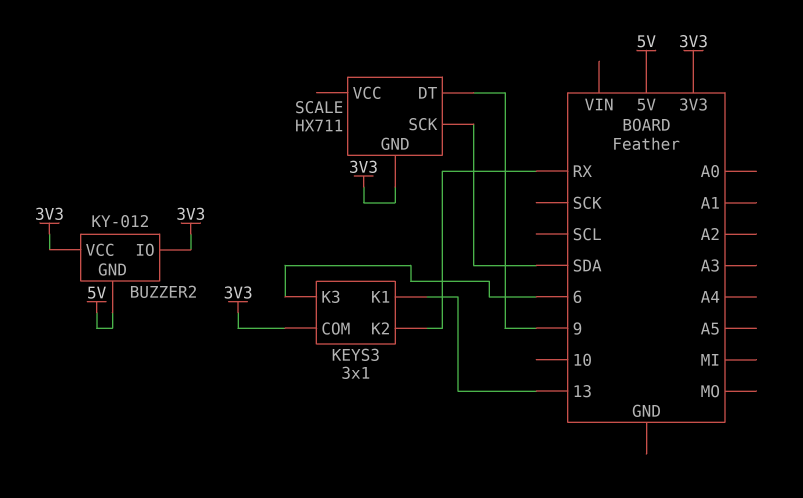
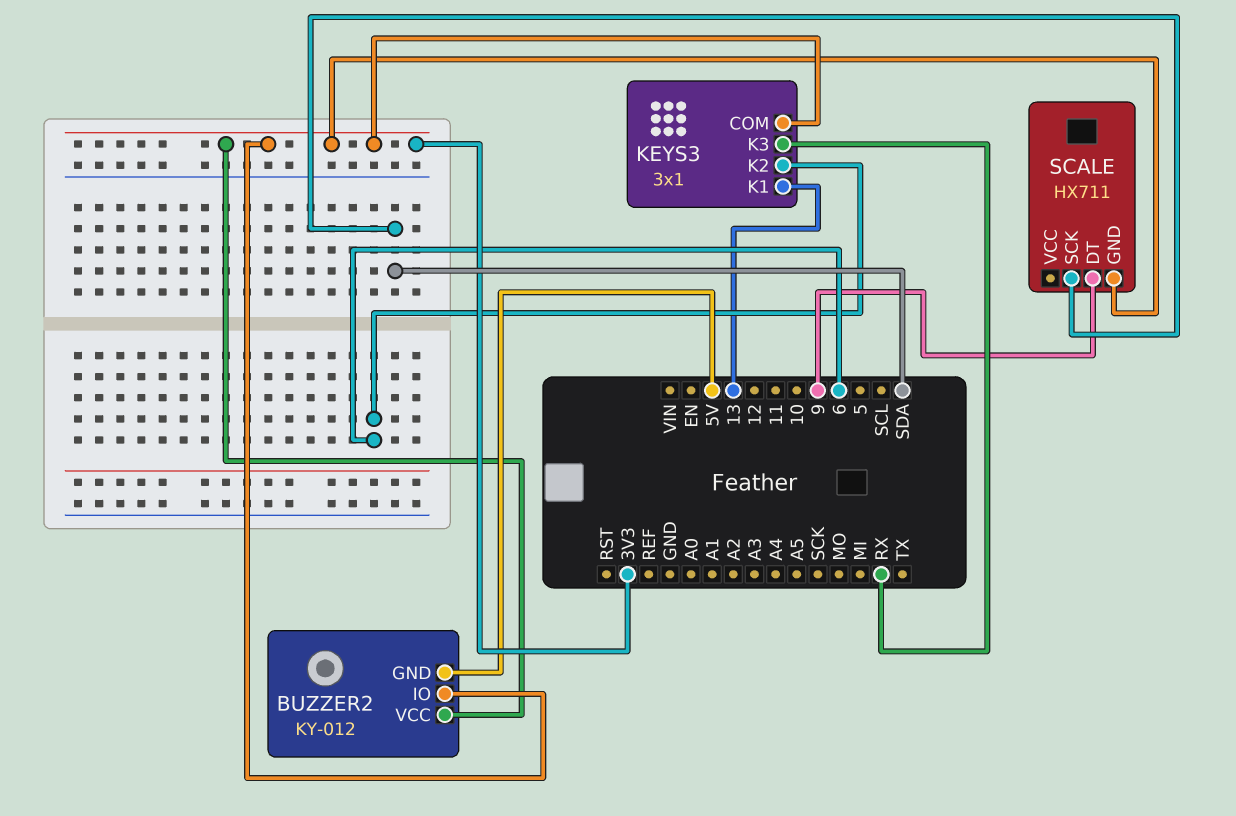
KEYS3 pin K2: RX -> 6
KEYS3 pin K3: 6 -> RX

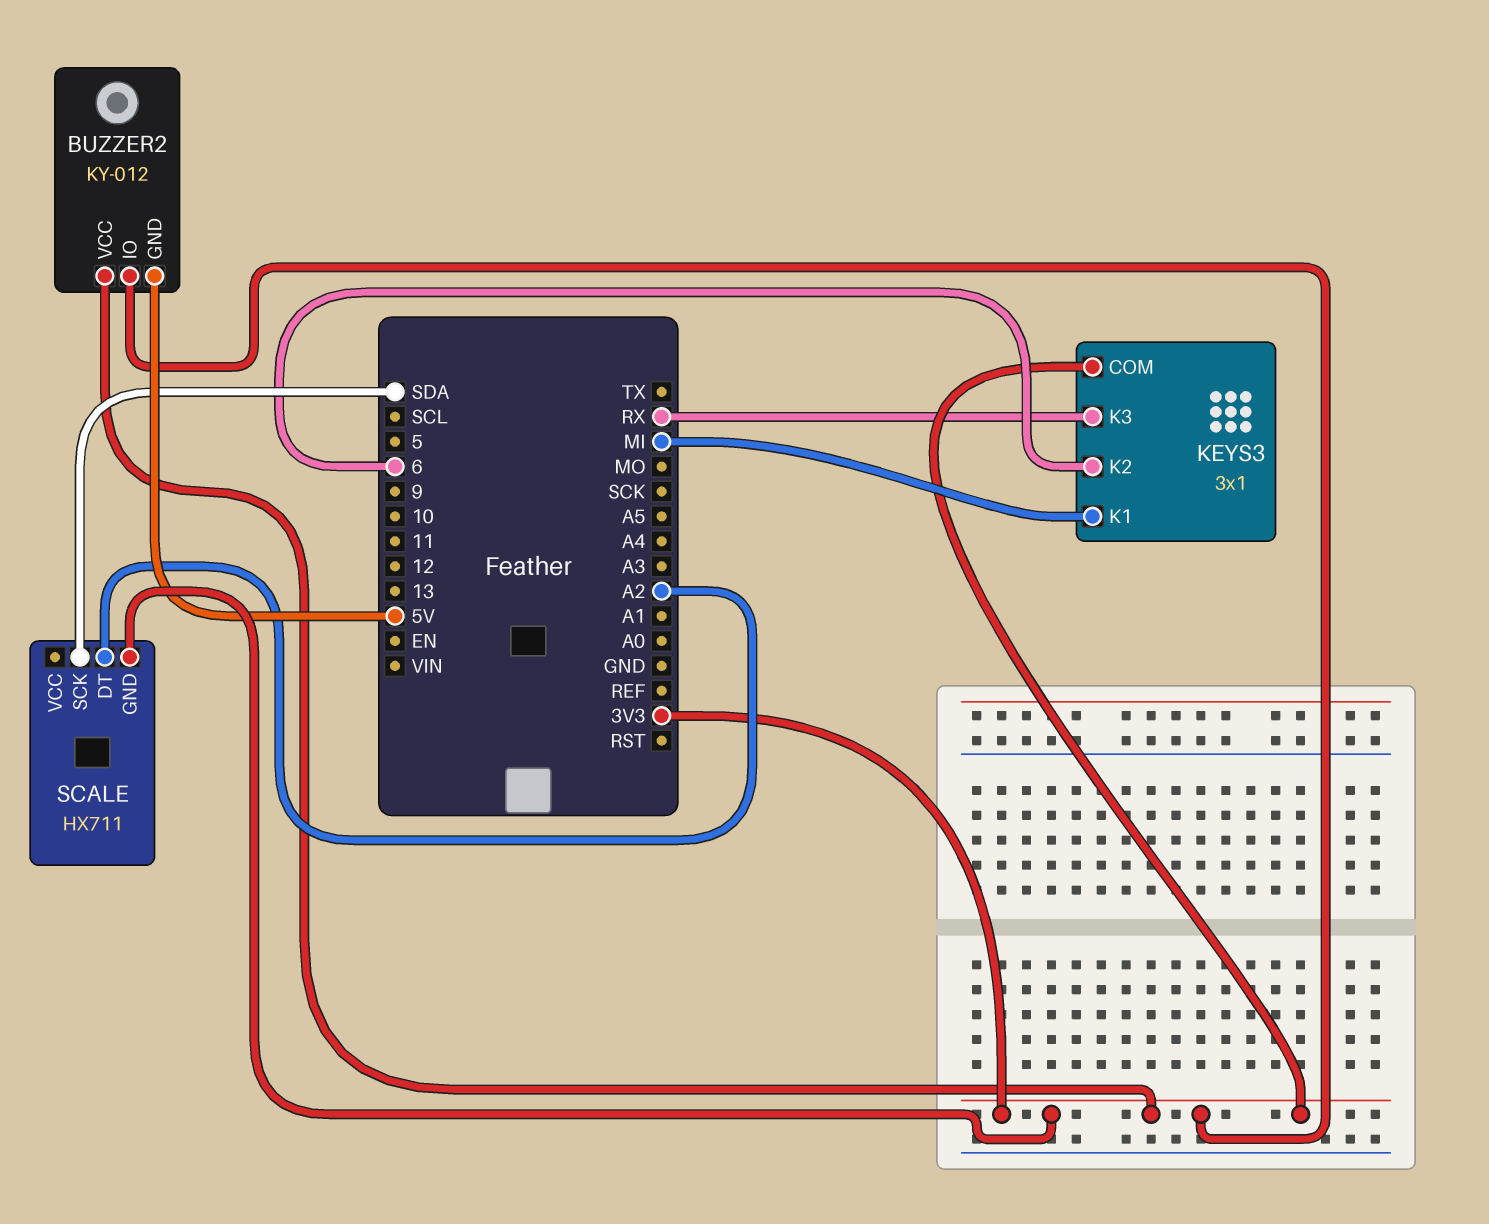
KEYS3 pin K1: 13 -> MI
SCALE pin DT: 9 -> A2

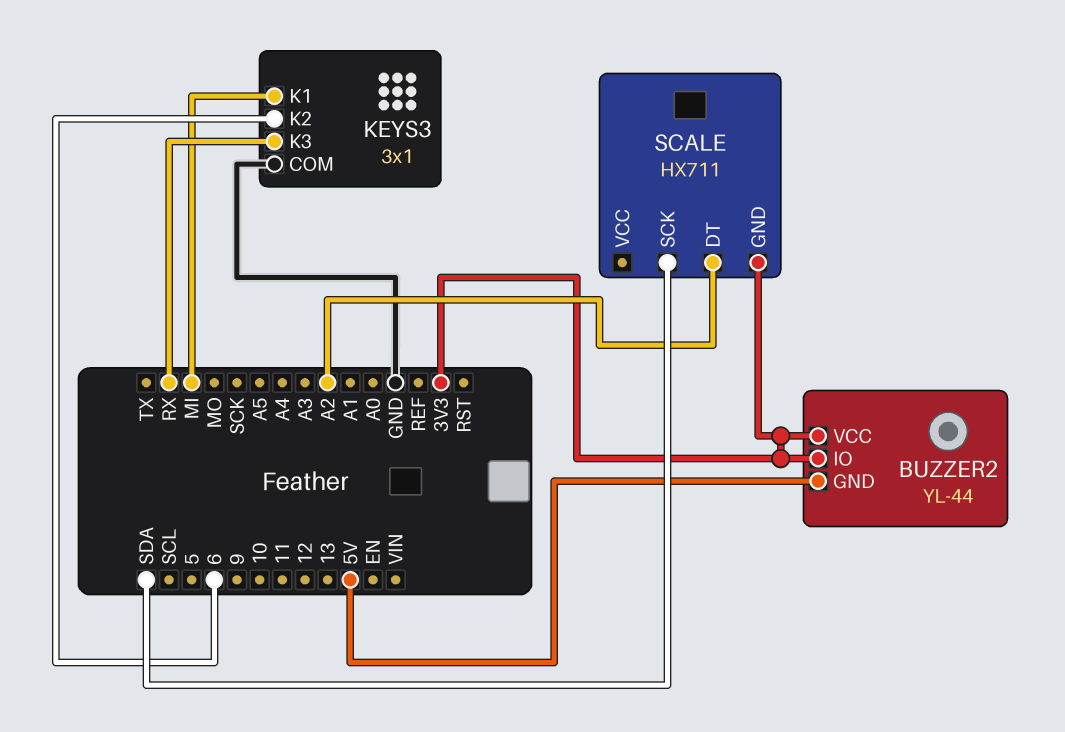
BUZZER2: KY-012 -> YL-44
KEYS3 pin COM: 3V3 -> GND

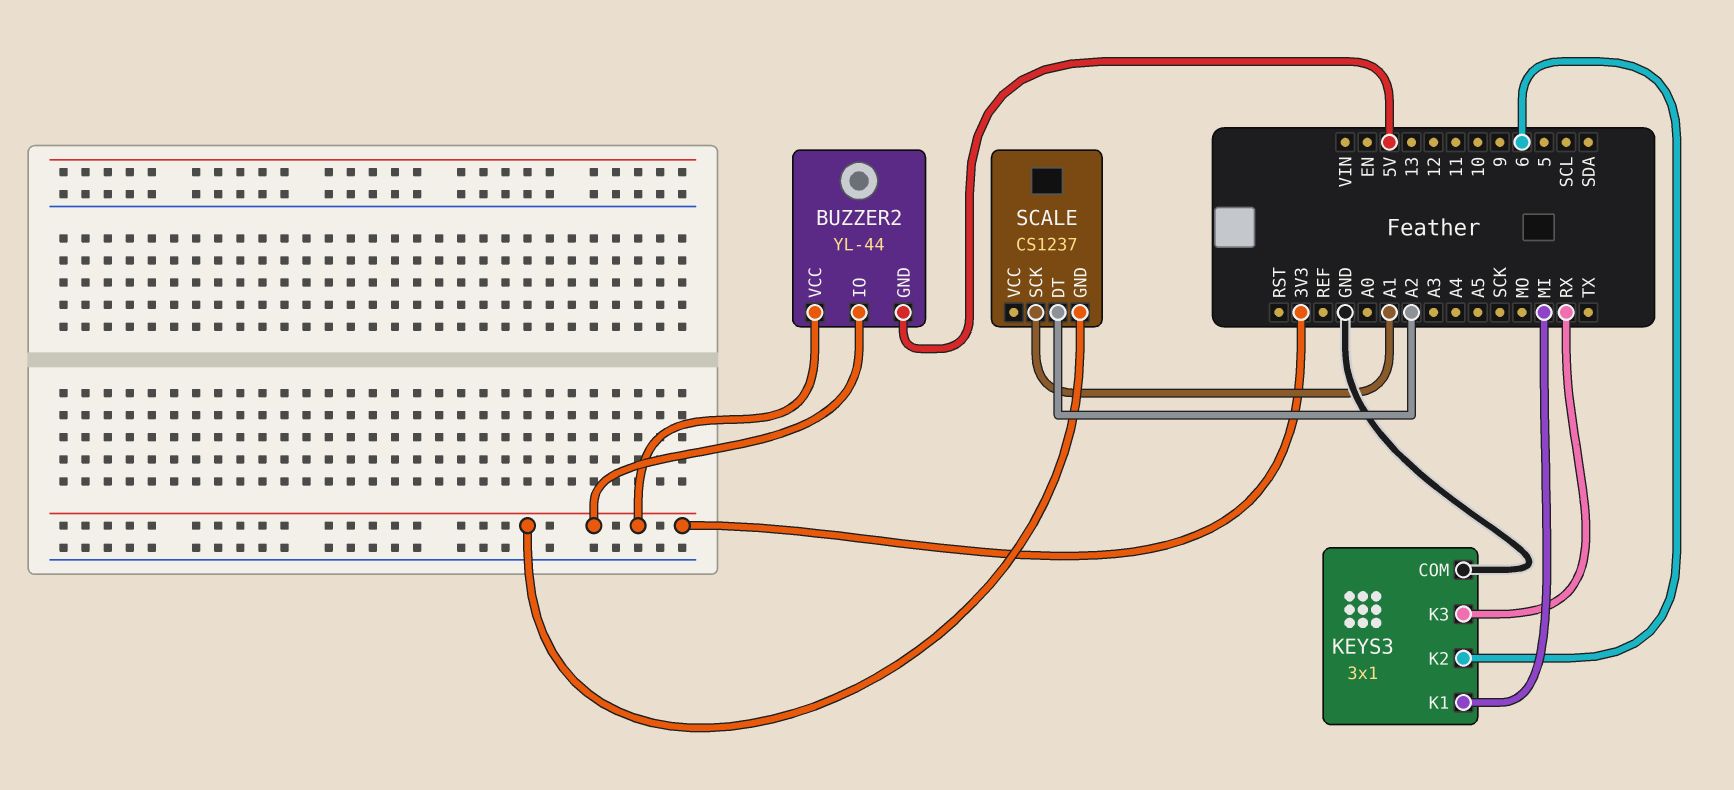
SCALE: HX711 -> CS1237
SCALE pin SCK: SDA -> A1

